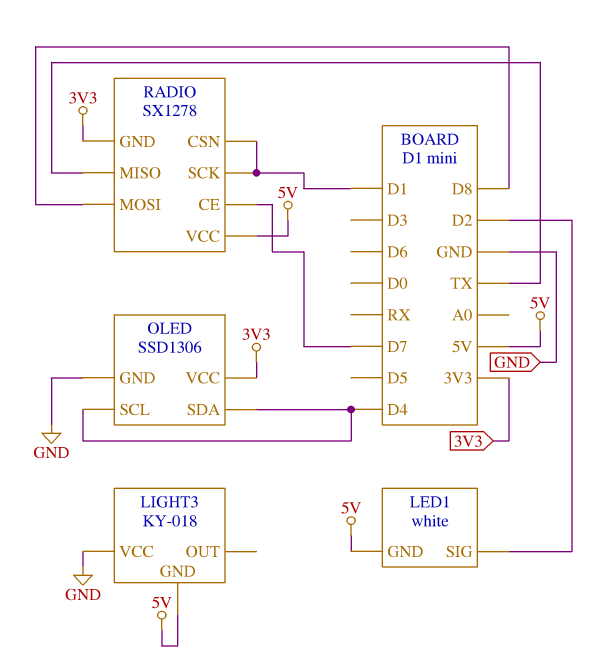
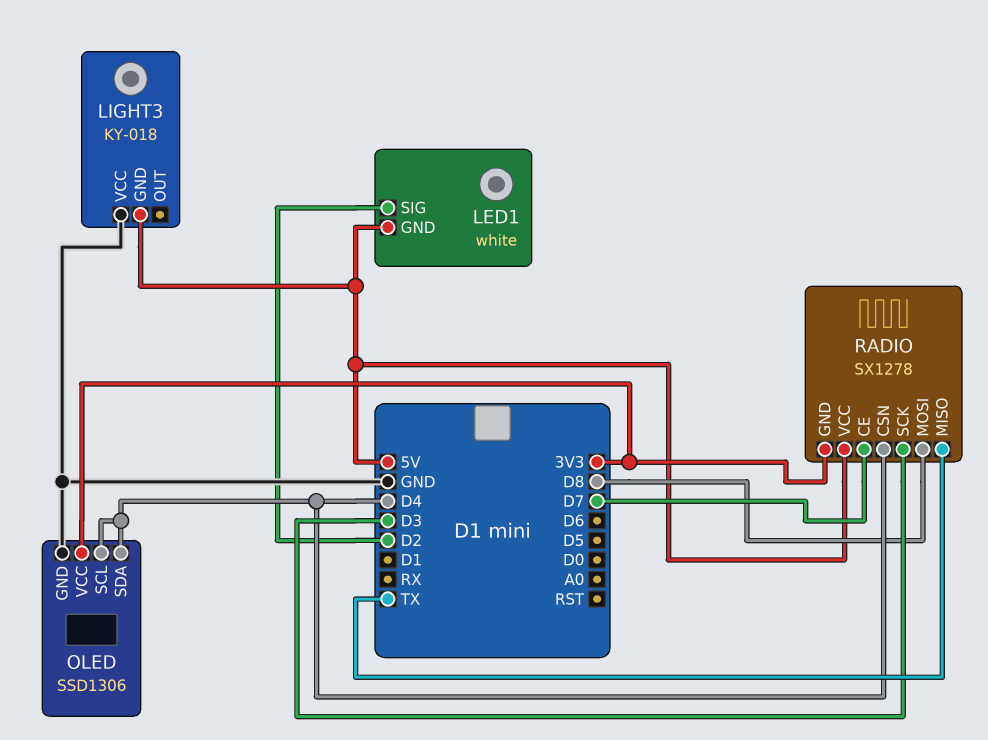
RADIO pin CSN: D1 -> D4
RADIO pin SCK: D1 -> D3

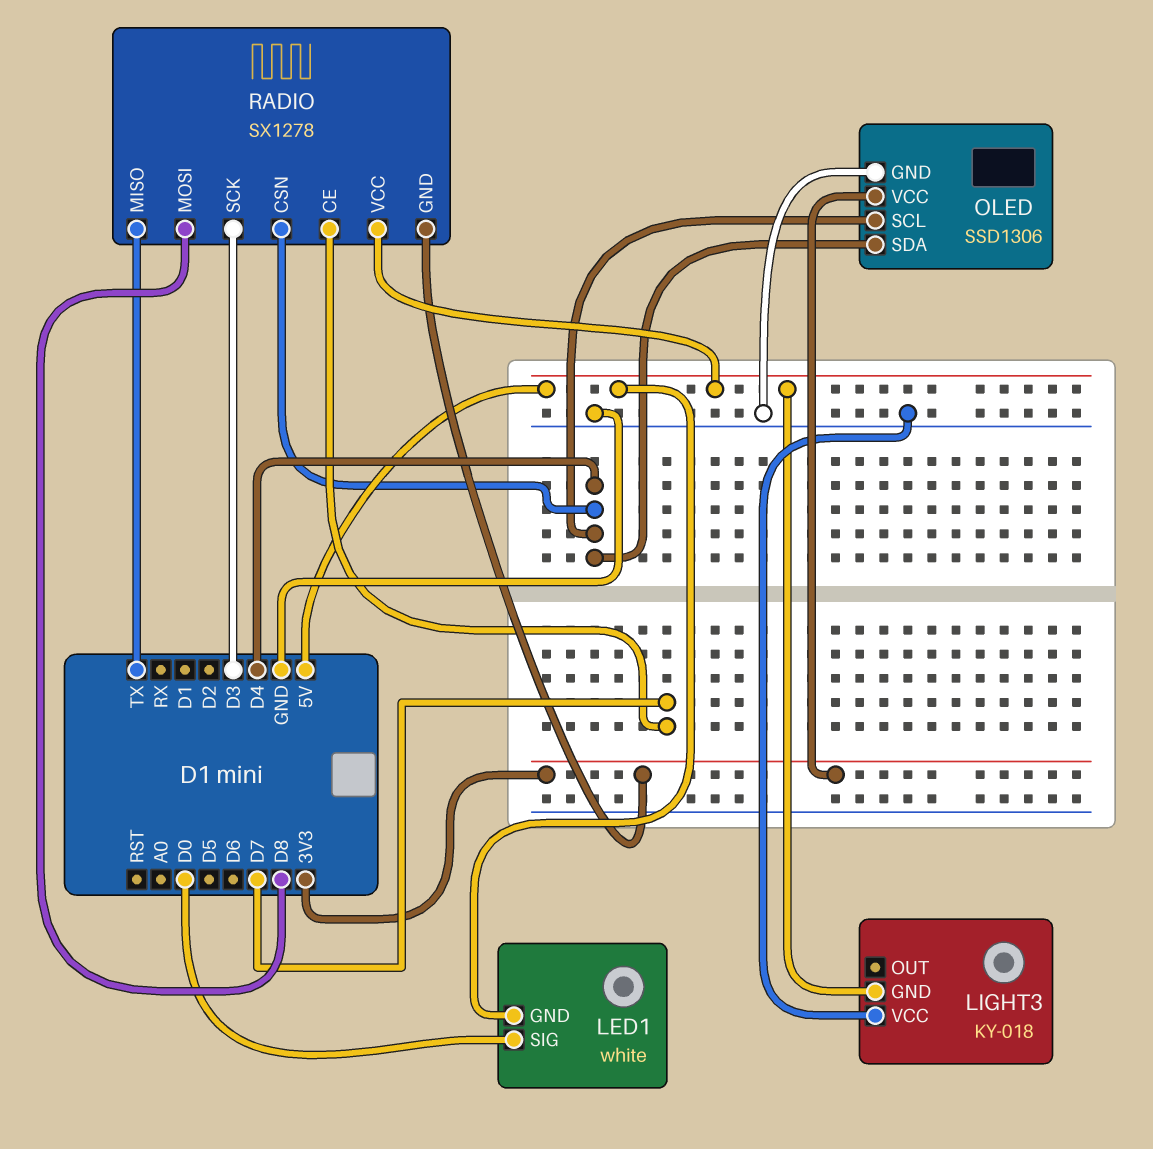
LED1 pin SIG: D2 -> D0

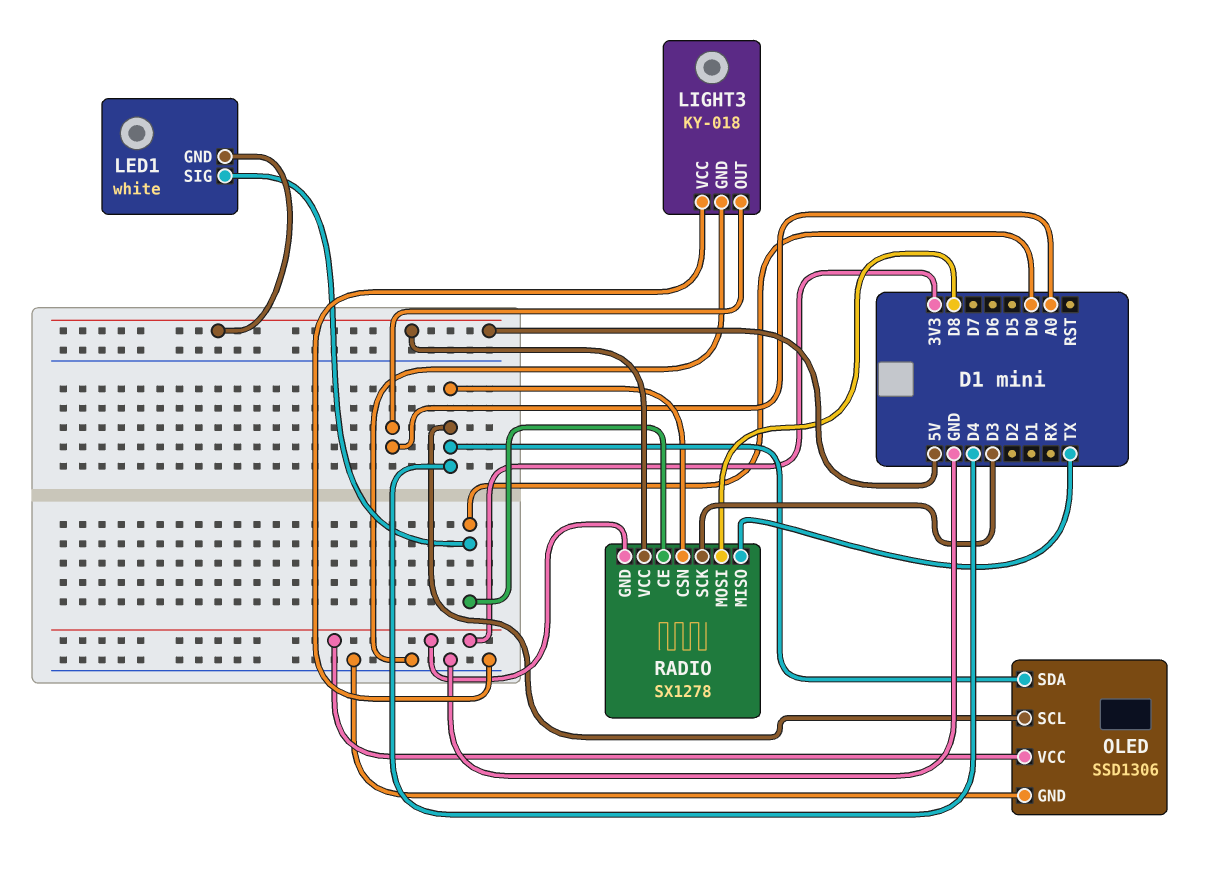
LIGHT3 pin GND: 5V -> GND
LIGHT3 pin OUT: none -> A0
RADIO pin CE: D7 -> D0

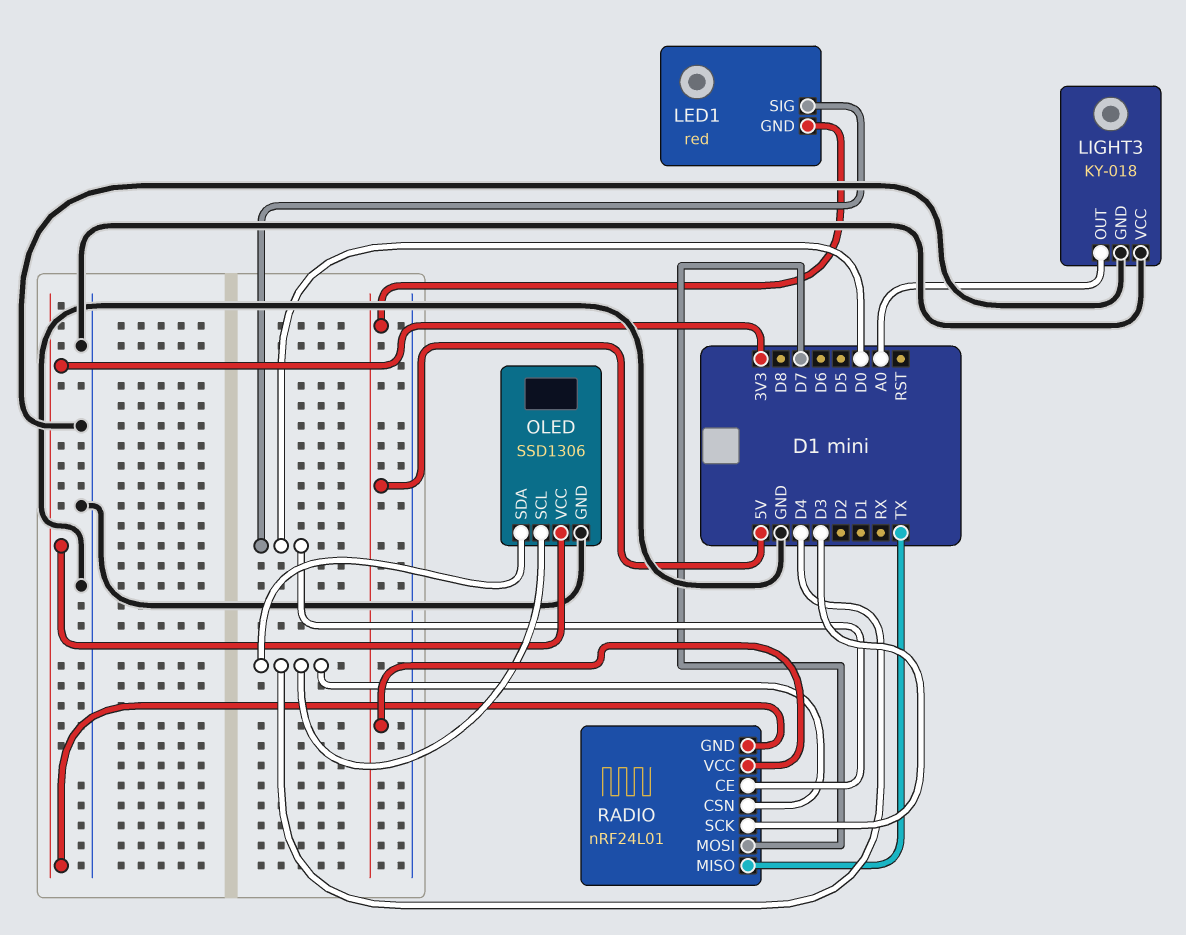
LED1: white -> red
RADIO: SX1278 -> nRF24L01
RADIO pin MOSI: D8 -> D7

